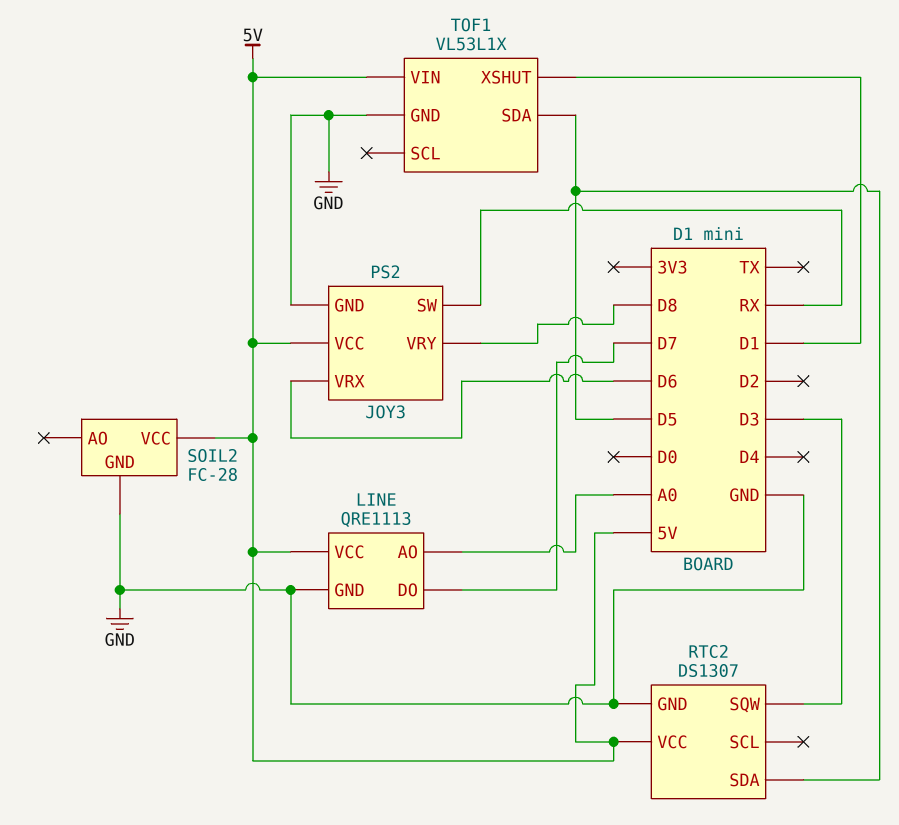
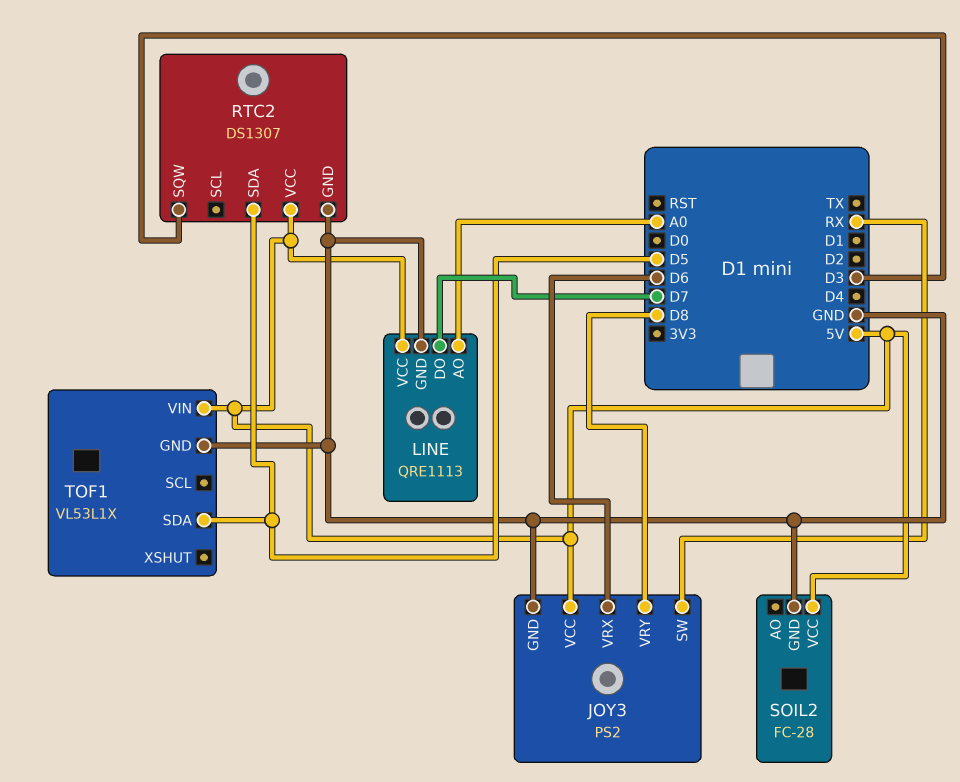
TOF1 pin XSHUT: D1 -> none

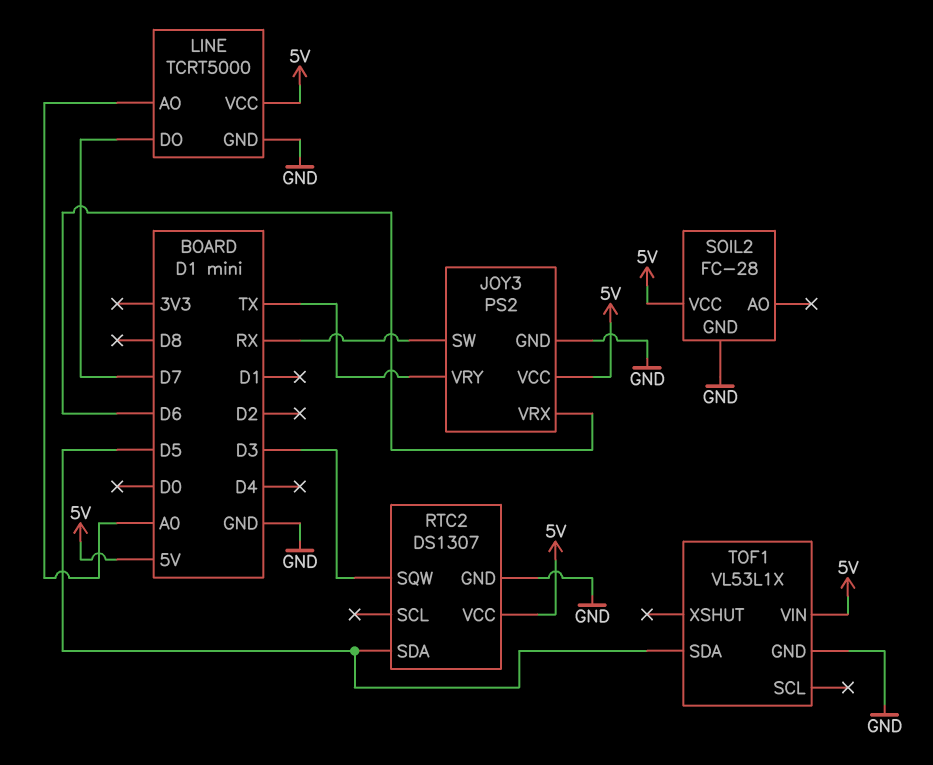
JOY3 pin VRY: D8 -> TX
LINE: QRE1113 -> TCRT5000

